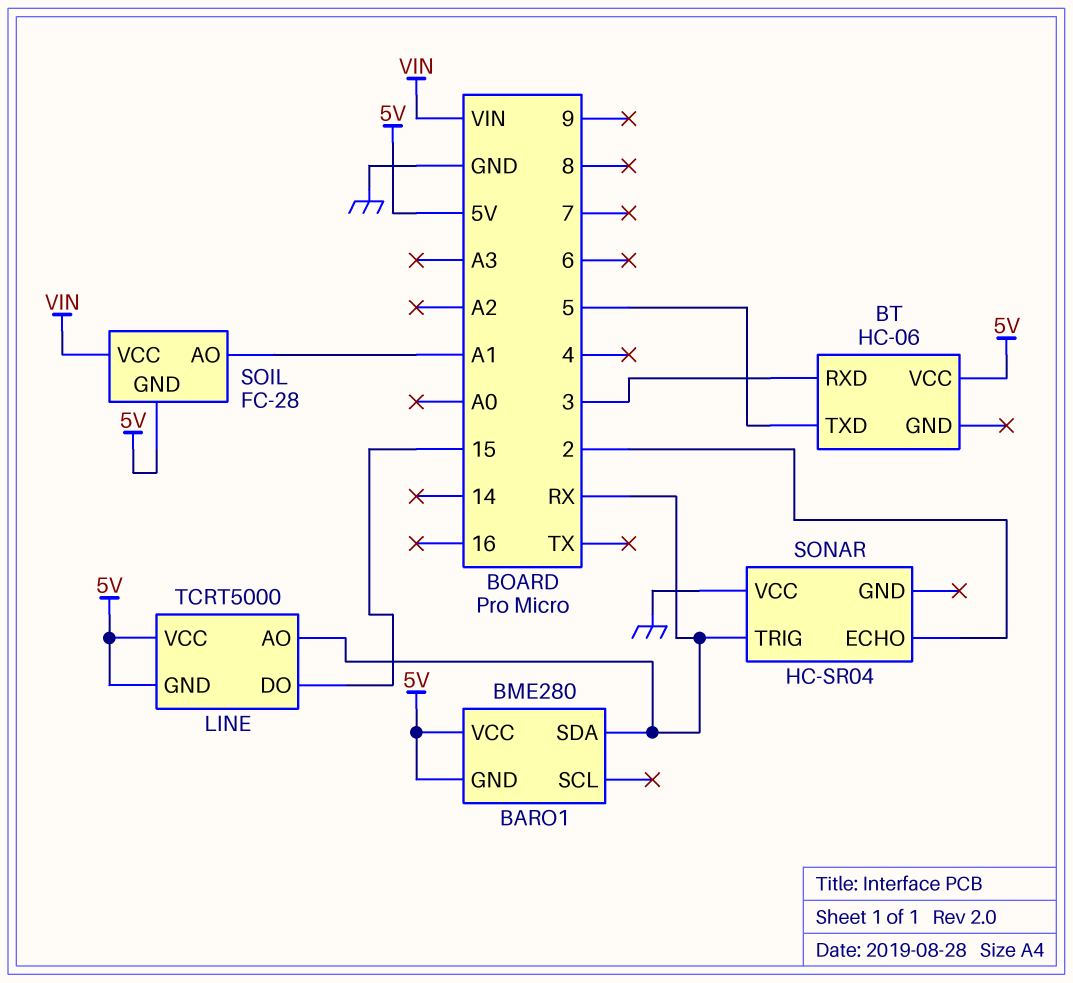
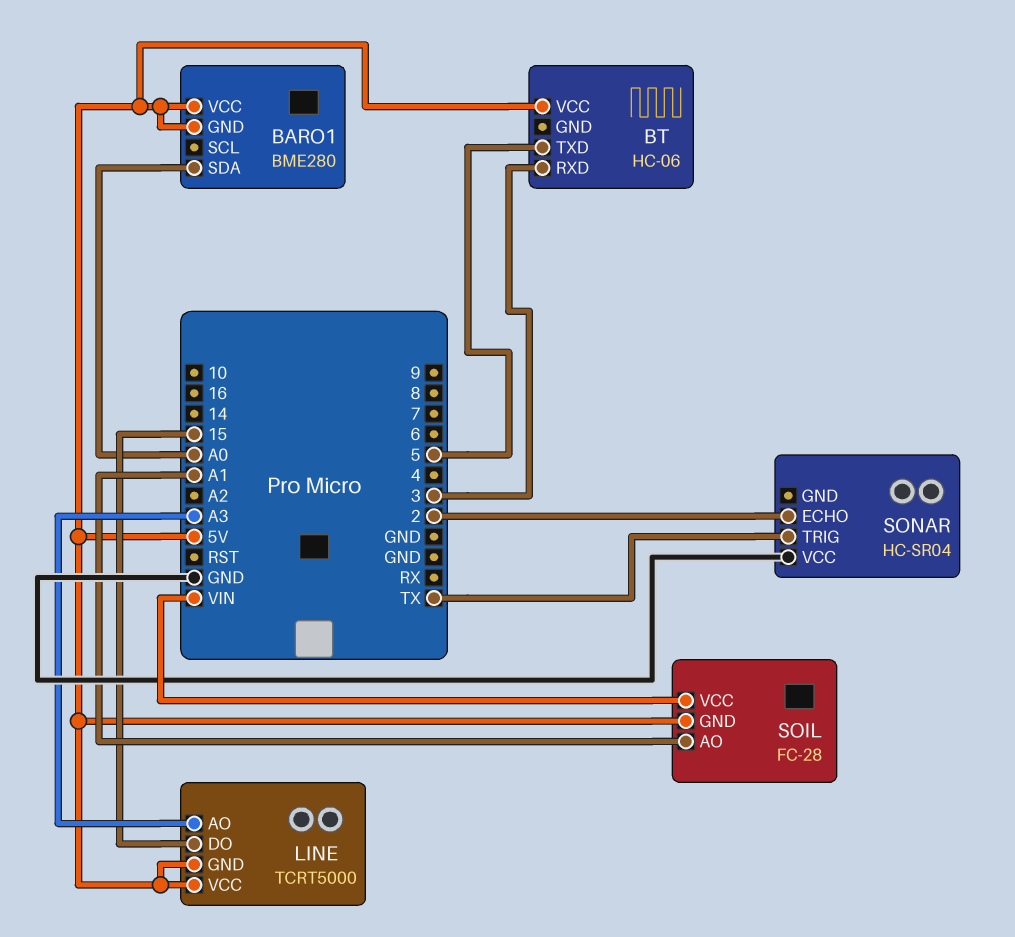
BARO1 pin SDA: RX -> A0
LINE pin AO: RX -> A3
SONAR pin TRIG: RX -> TX

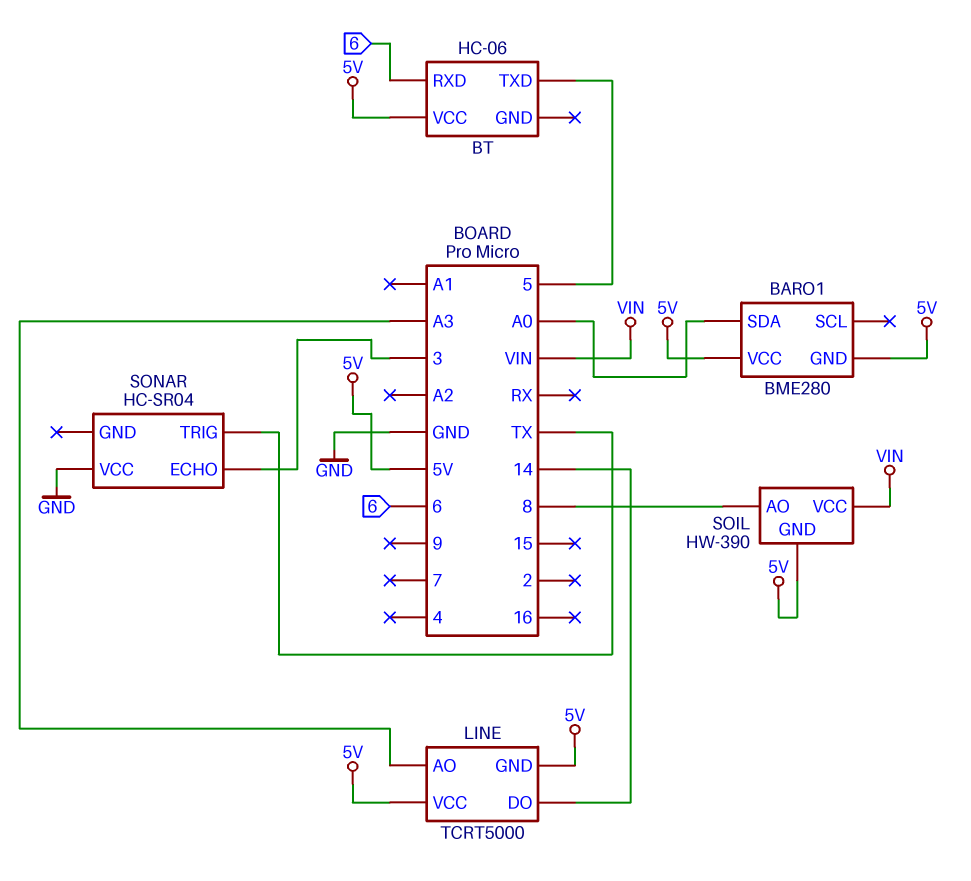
BT pin RXD: 3 -> 6
LINE pin DO: 15 -> 14
SOIL: FC-28 -> HW-390
SOIL pin AO: A1 -> 8
SONAR pin ECHO: 2 -> 3

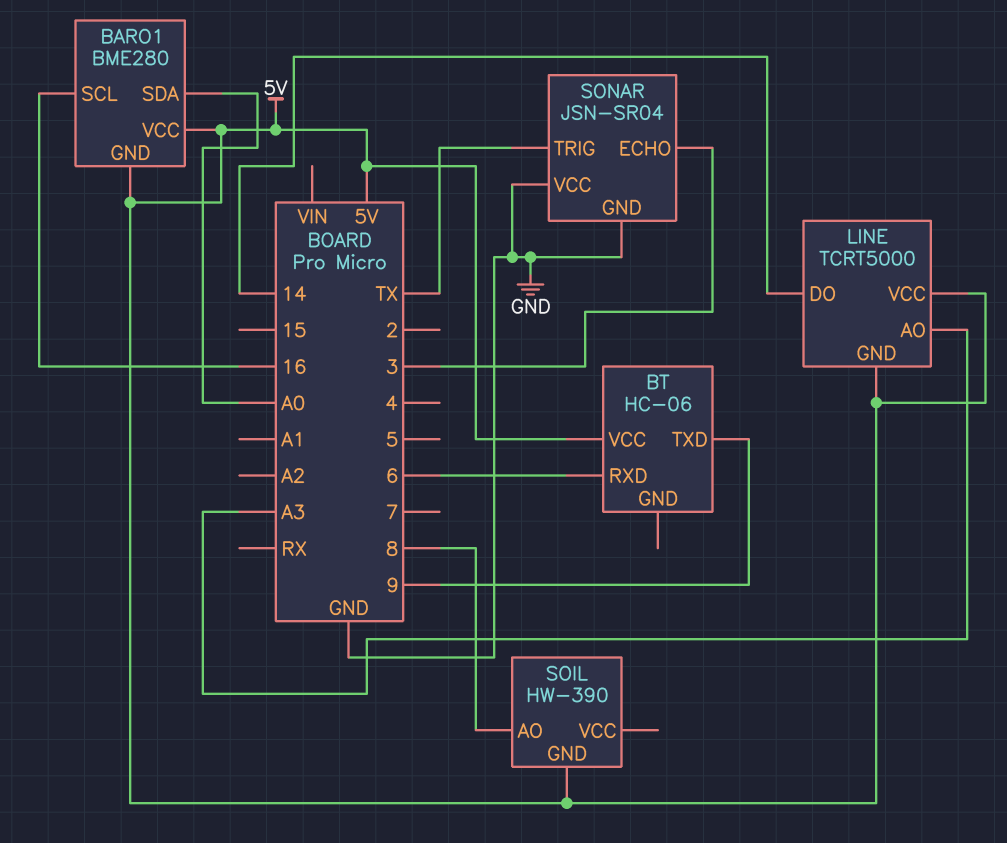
BARO1 pin SCL: none -> 16
BT pin TXD: 5 -> 9
SOIL pin VCC: VIN -> none
SONAR: HC-SR04 -> JSN-SR04
SONAR pin GND: none -> GND

